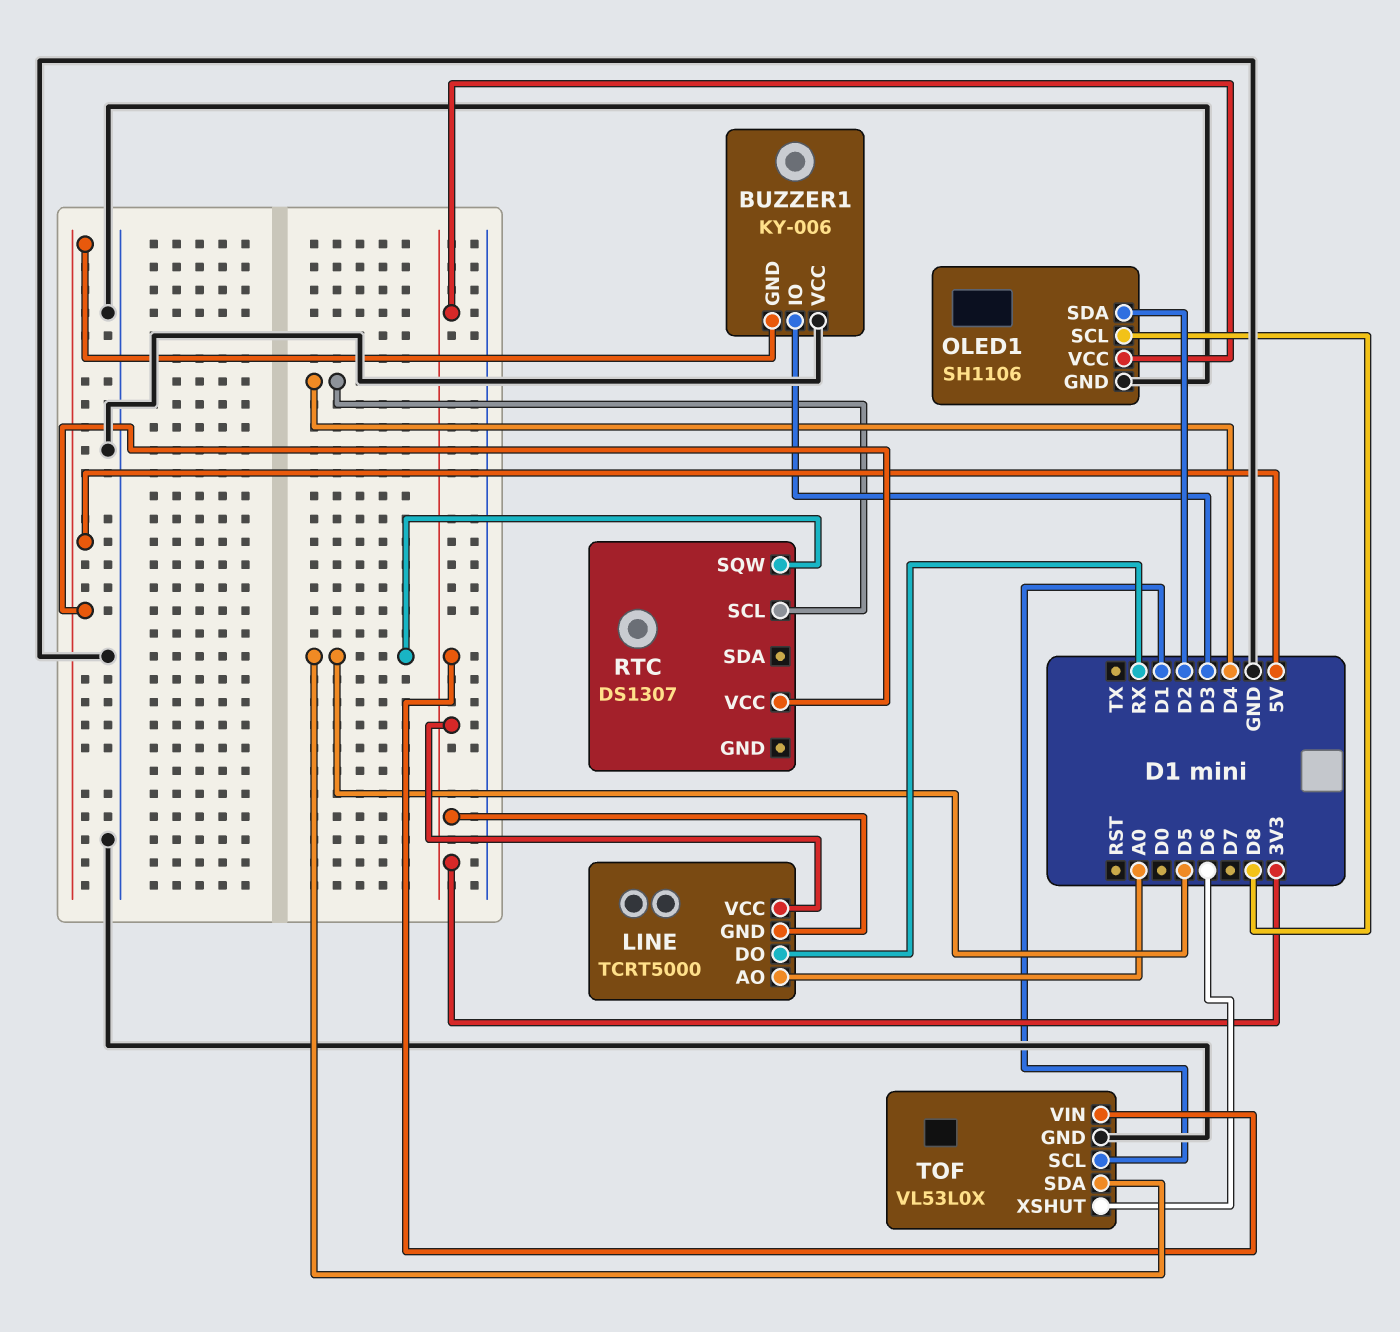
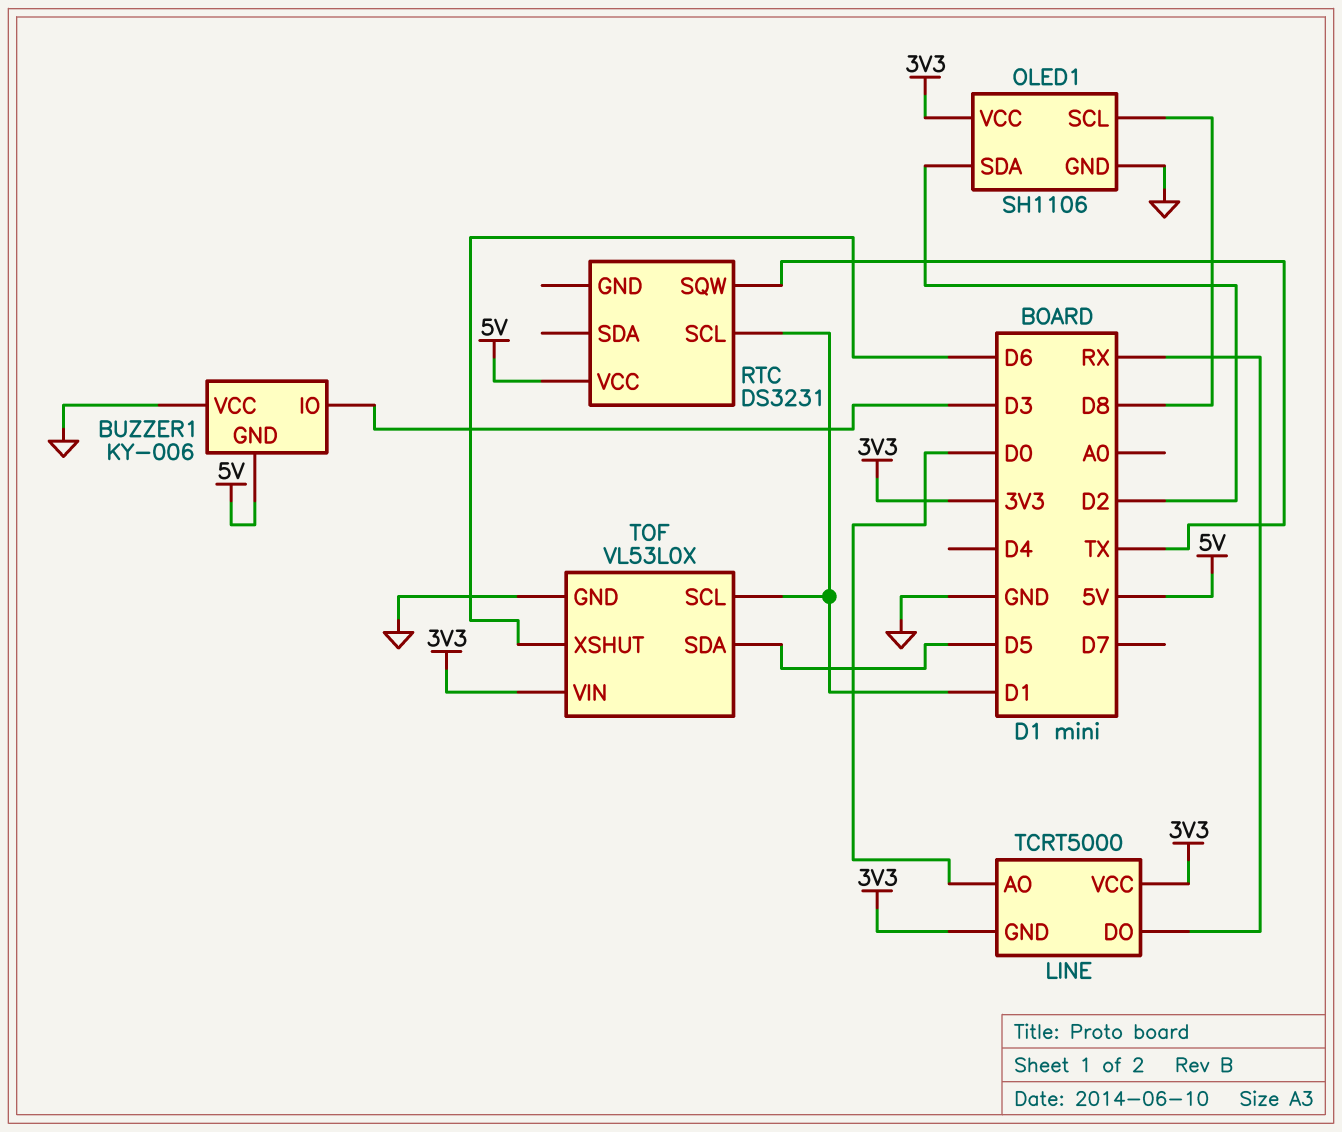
LINE pin AO: A0 -> D0
RTC: DS1307 -> DS3231
RTC pin SCL: D4 -> D1
RTC pin SQW: D5 -> TX

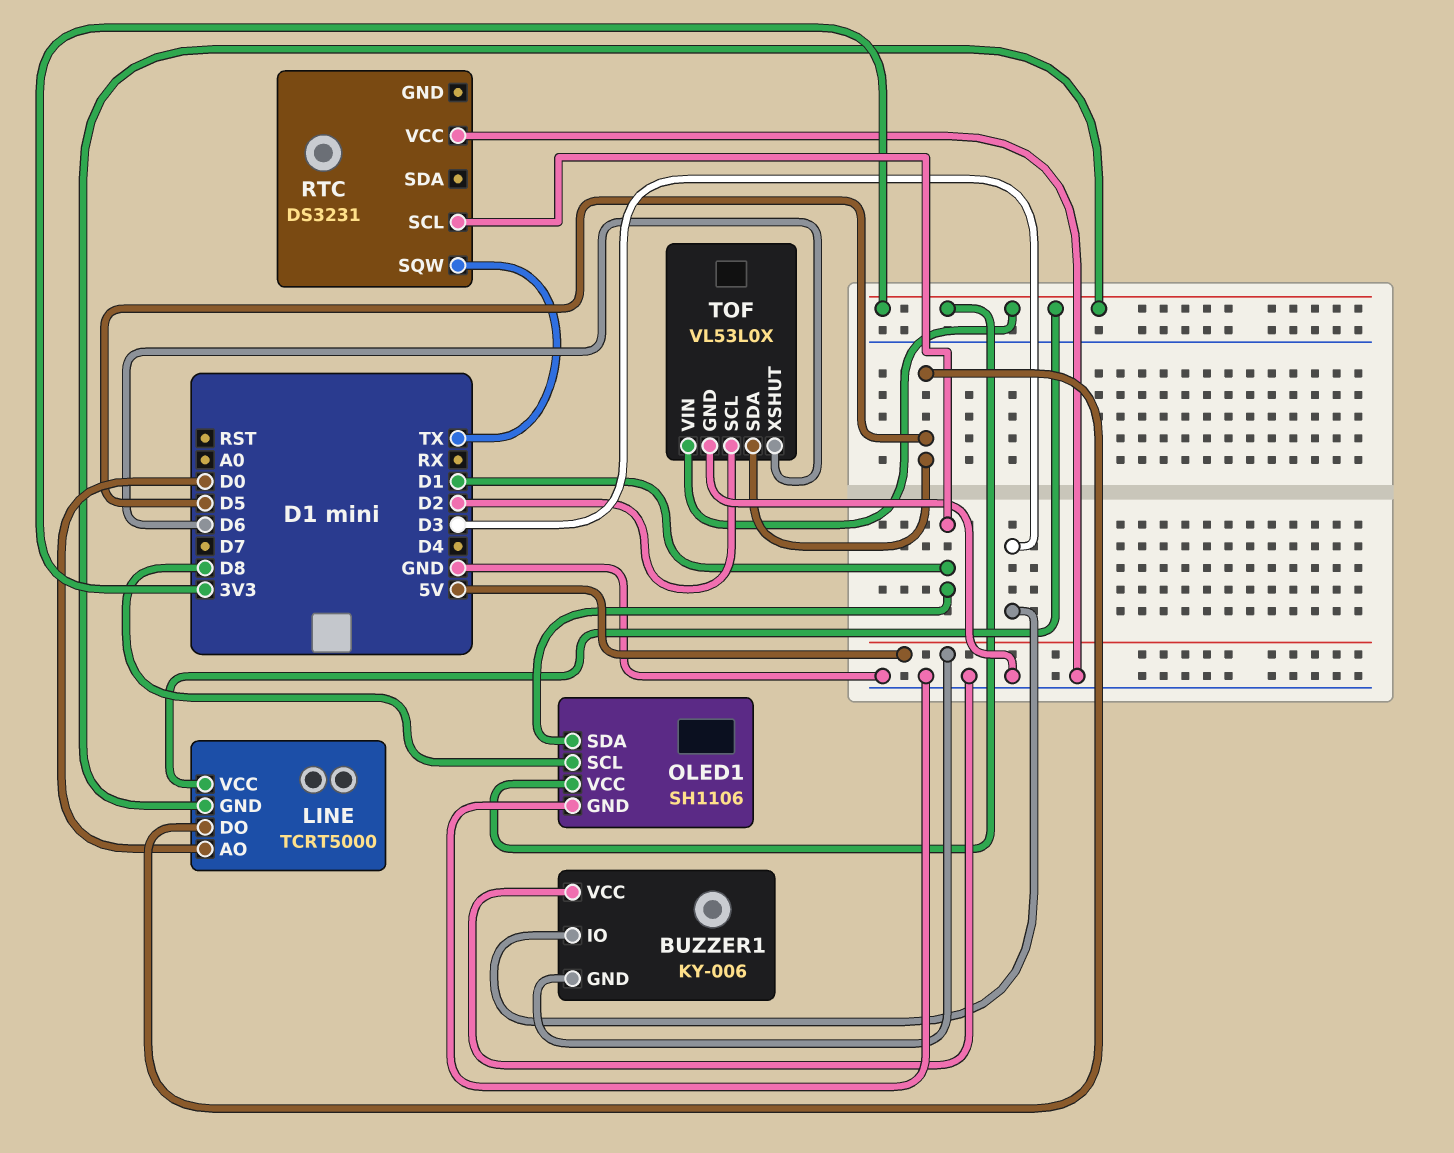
LINE pin DO: RX -> D5
OLED1 pin SDA: D2 -> D1
RTC pin VCC: 5V -> GND
TOF pin SCL: D1 -> D2

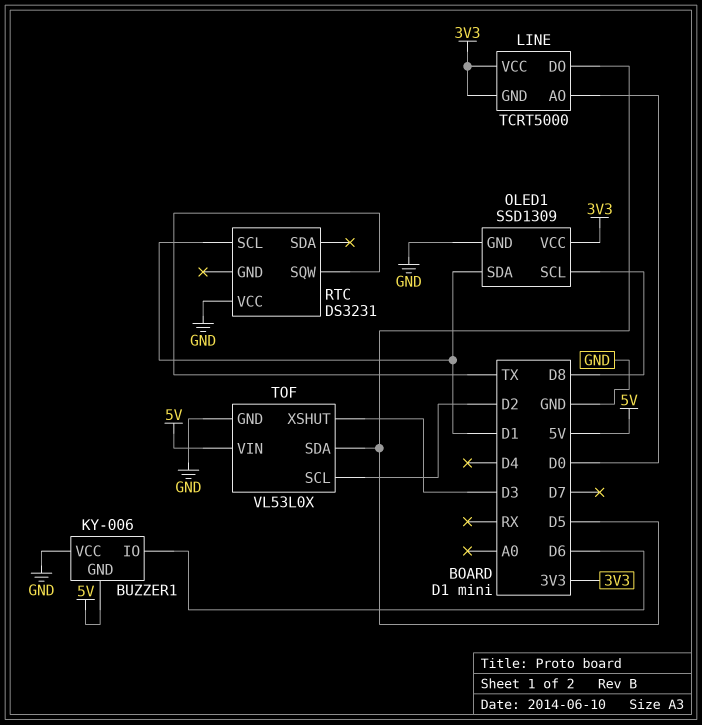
BUZZER1 pin IO: D3 -> D6
OLED1: SH1106 -> SSD1309
TOF pin VIN: 3V3 -> 5V
TOF pin XSHUT: D6 -> D3

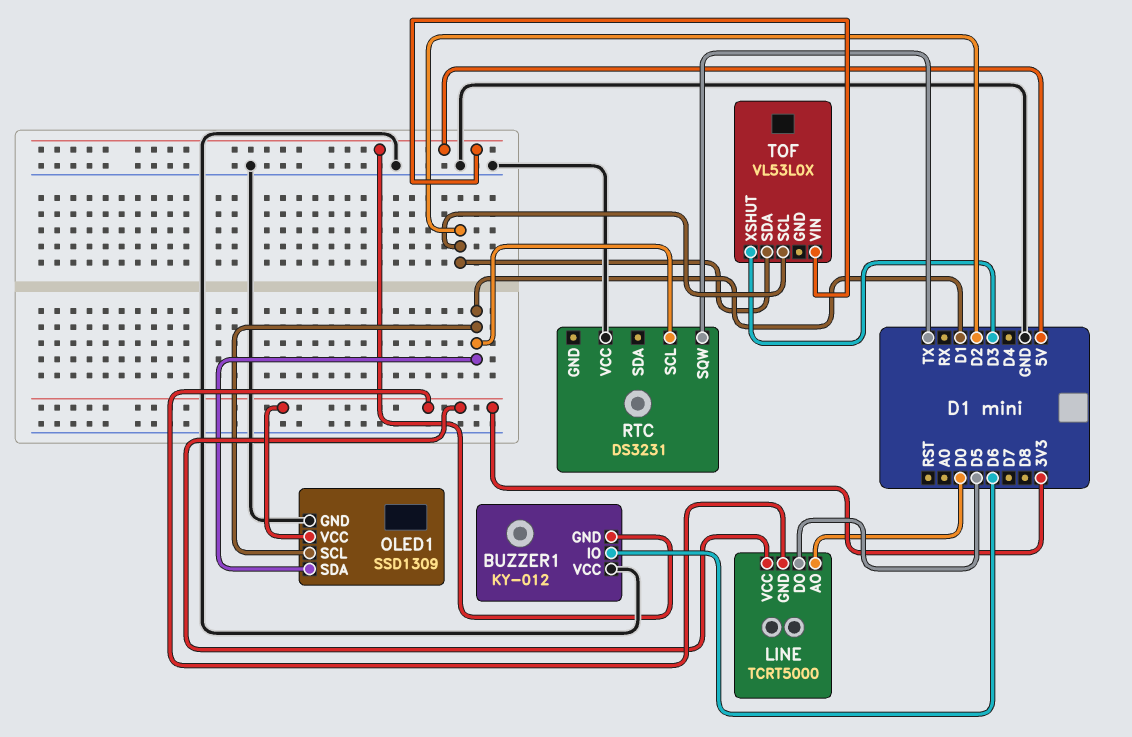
BUZZER1: KY-006 -> KY-012
OLED1 pin SCL: D8 -> D1
TOF pin GND: GND -> none
TOF pin SDA: D5 -> D2

